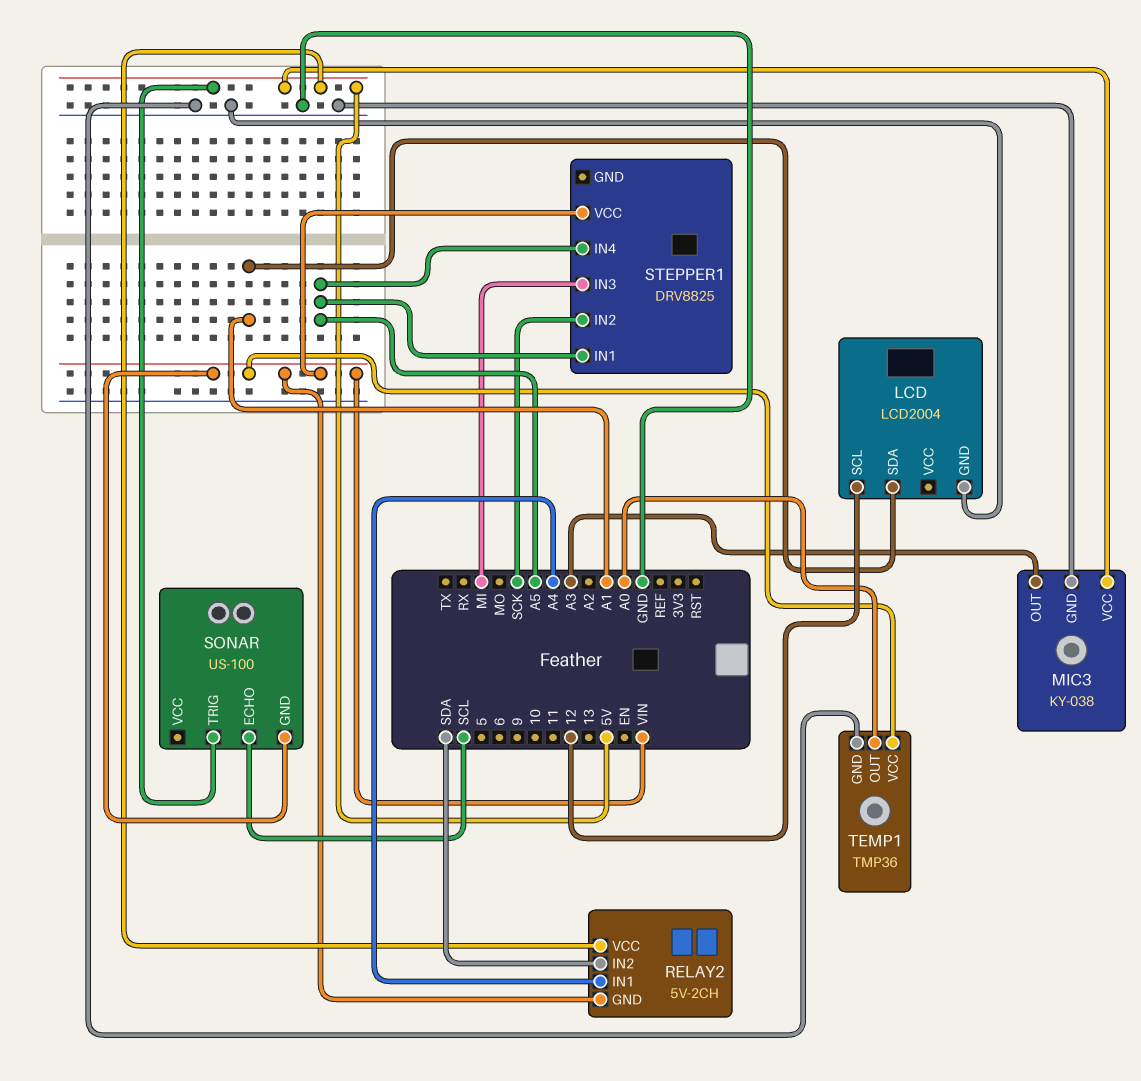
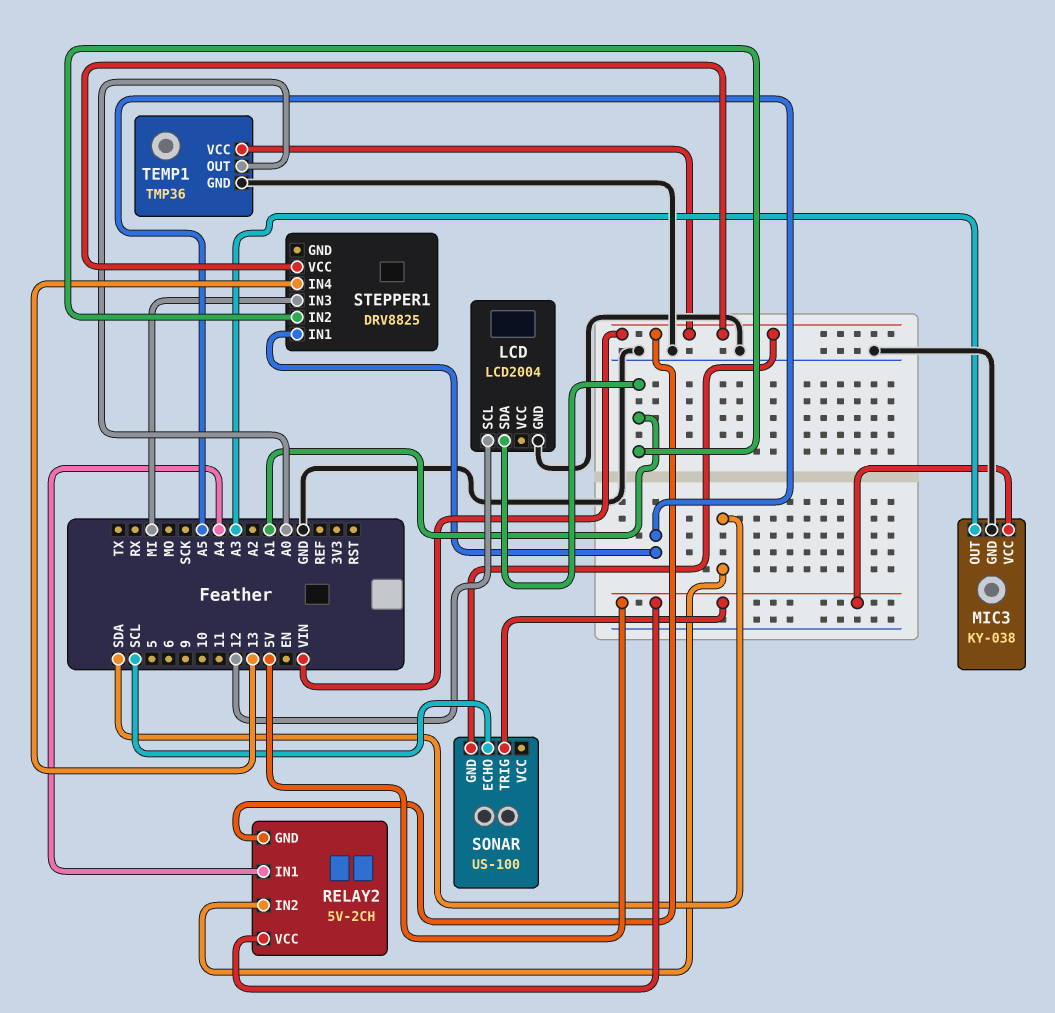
STEPPER1 pin IN2: SCK -> A1
STEPPER1 pin IN4: A5 -> 13

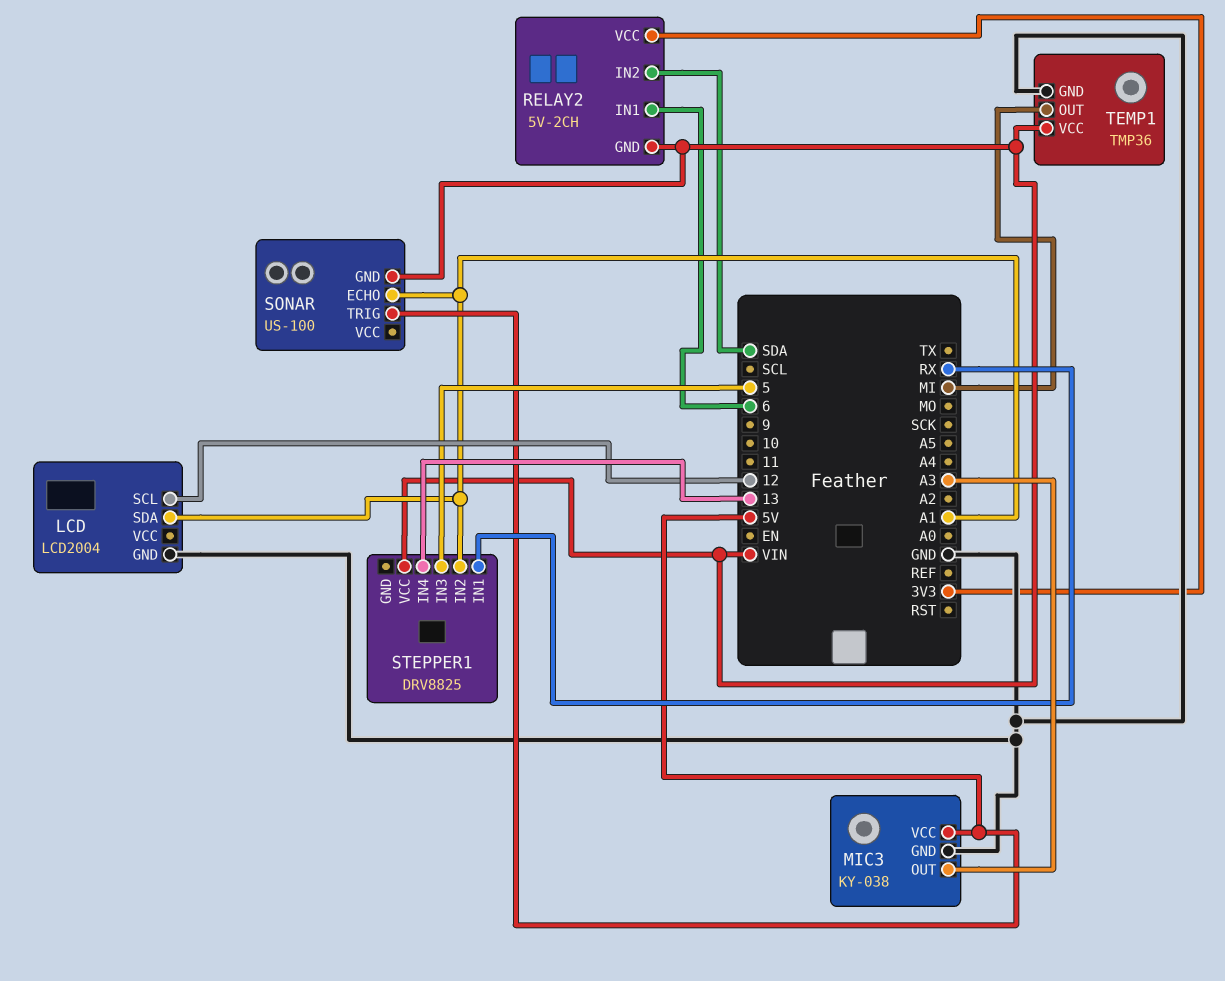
RELAY2 pin IN1: A4 -> 6
RELAY2 pin VCC: 5V -> 3V3
SONAR pin ECHO: SCL -> A1
STEPPER1 pin IN1: A5 -> RX
STEPPER1 pin IN3: MI -> 5
TEMP1 pin OUT: A0 -> MI

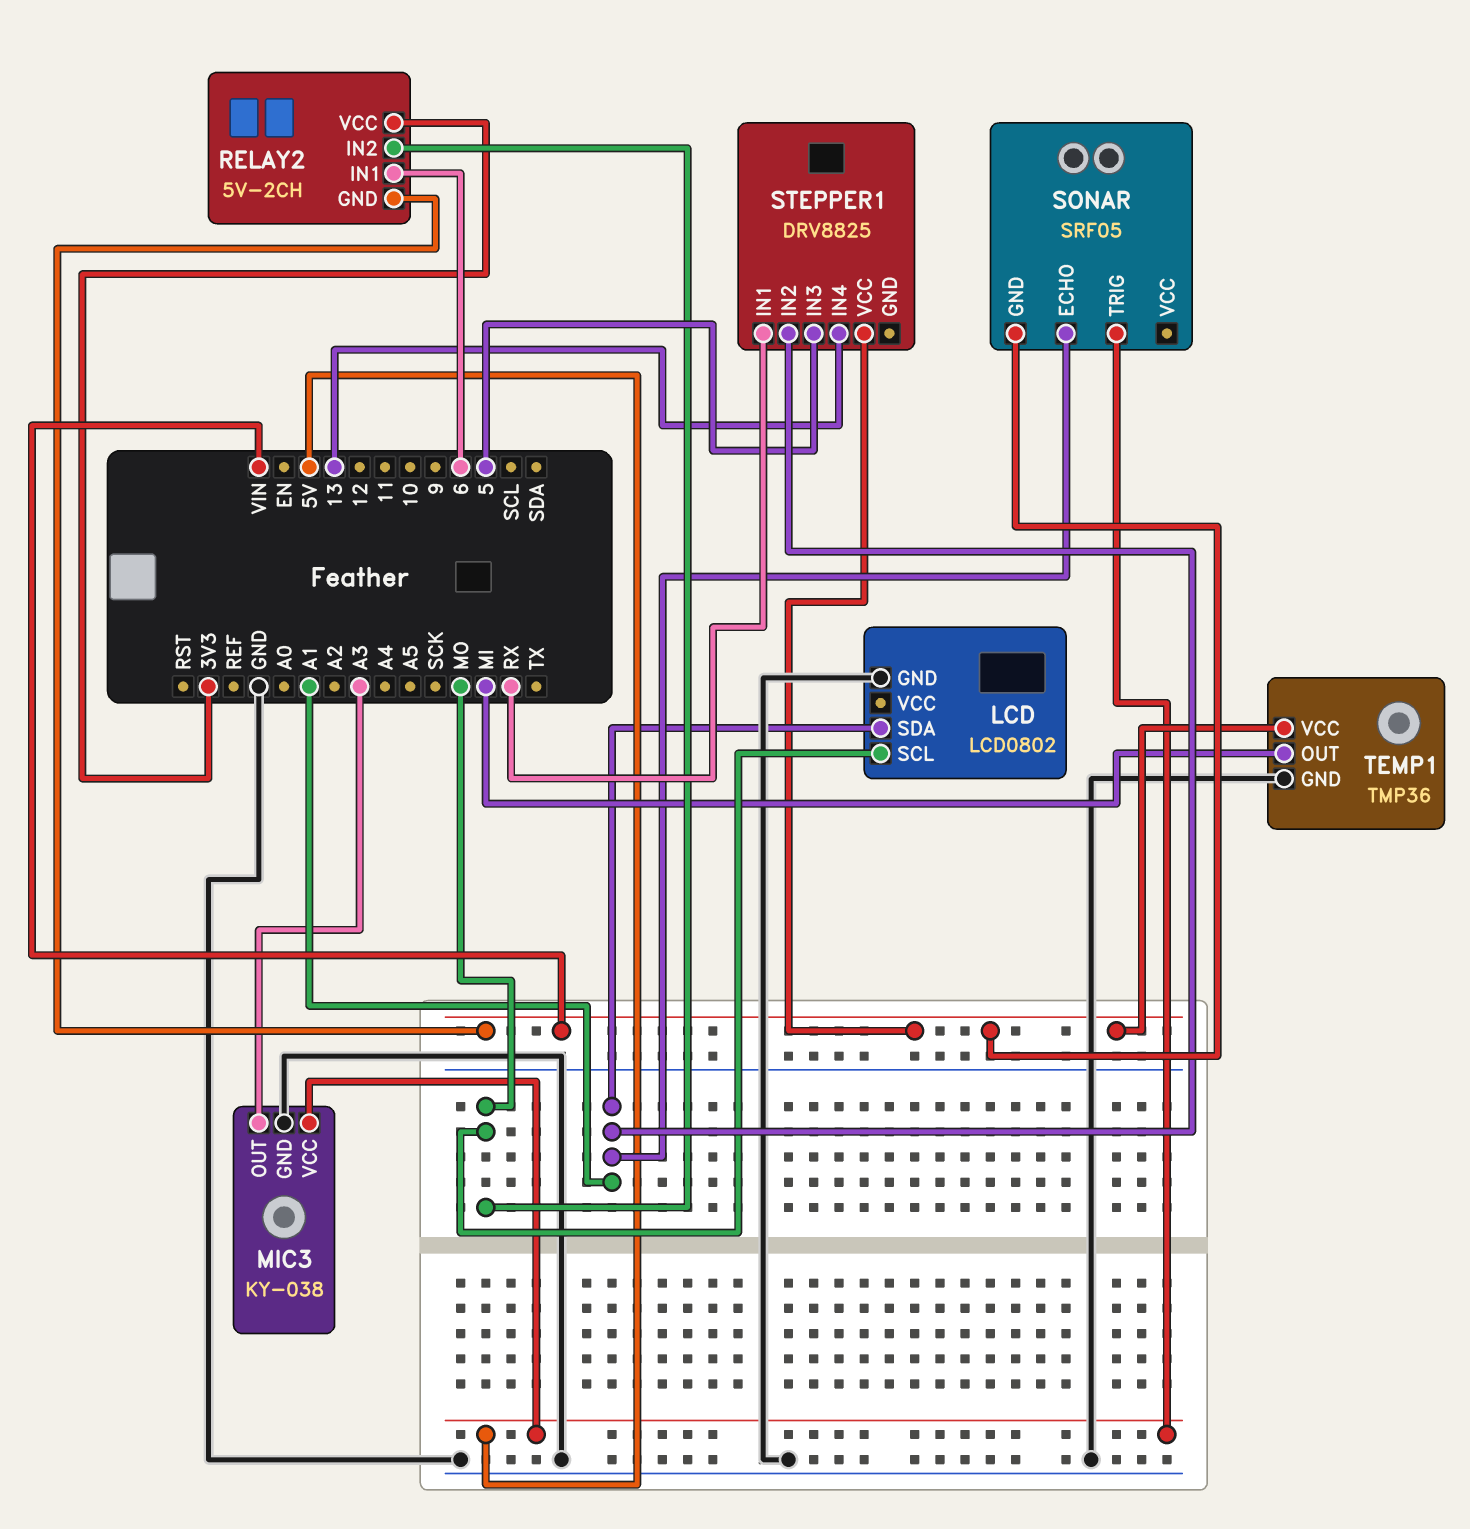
LCD: LCD2004 -> LCD0802
LCD pin SCL: 12 -> MO
RELAY2 pin IN2: SDA -> MO
SONAR: US-100 -> SRF05

